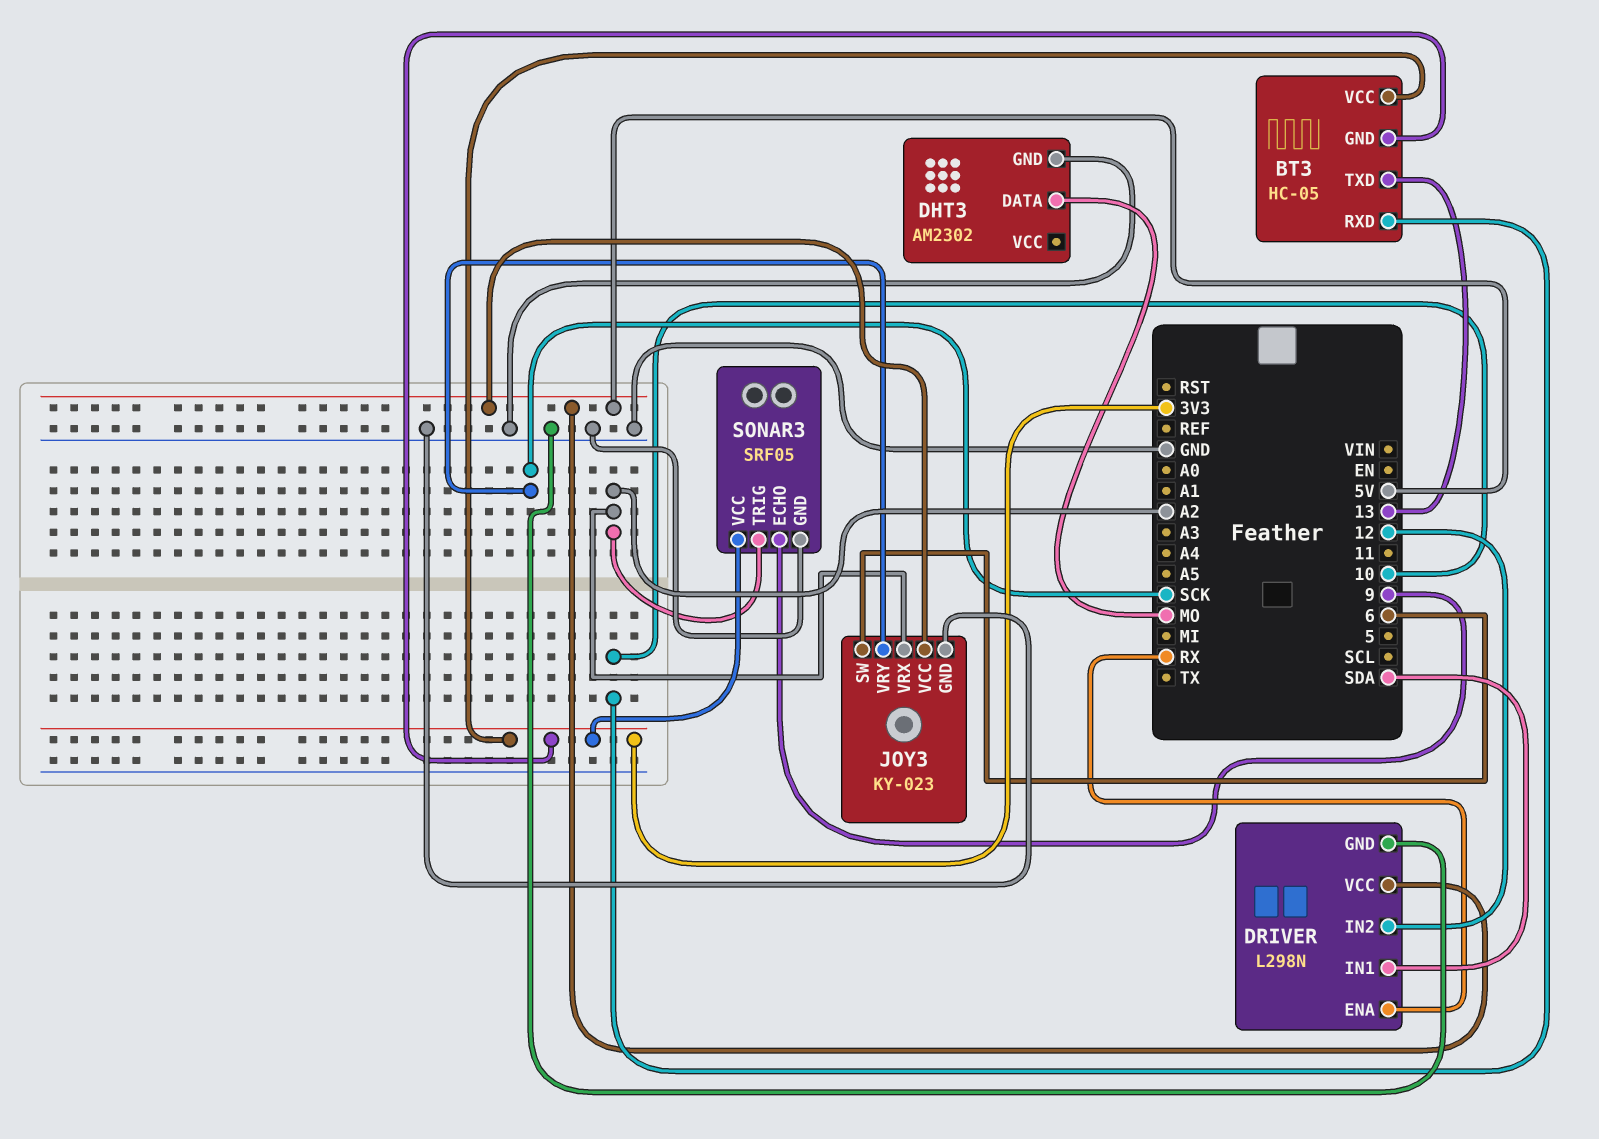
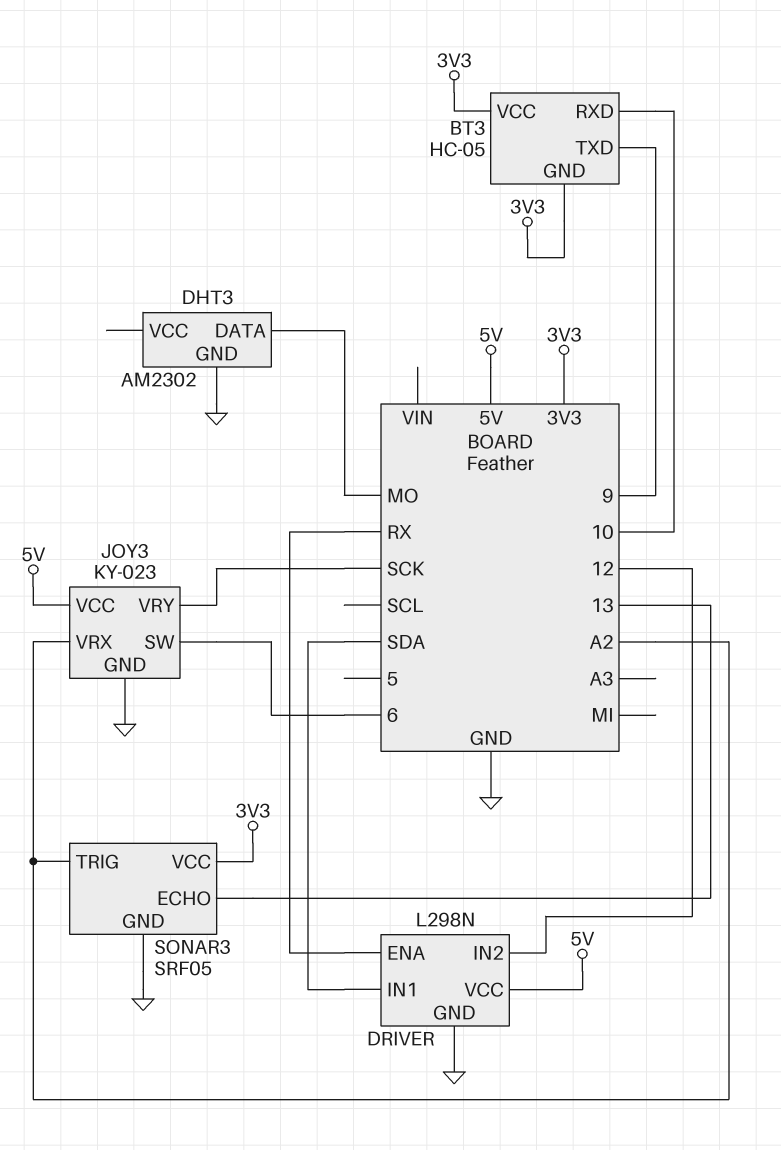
BT3 pin TXD: 13 -> 9
SONAR3 pin ECHO: 9 -> 13

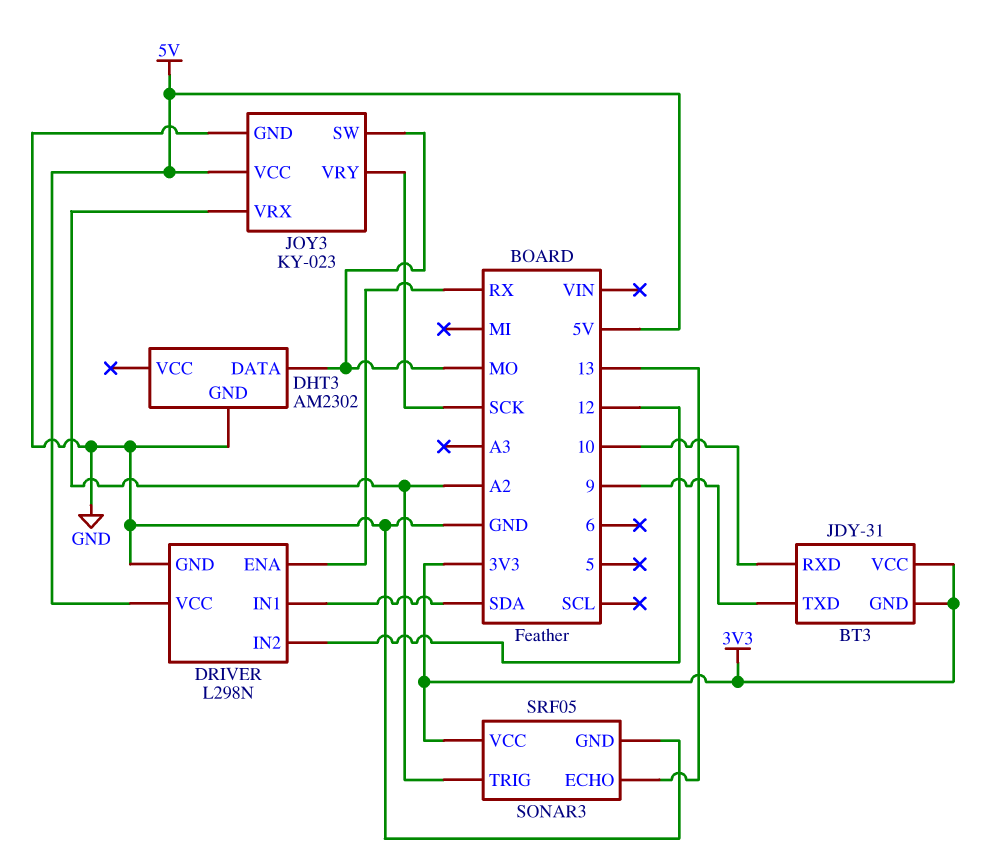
BT3: HC-05 -> JDY-31
JOY3 pin SW: 6 -> MO

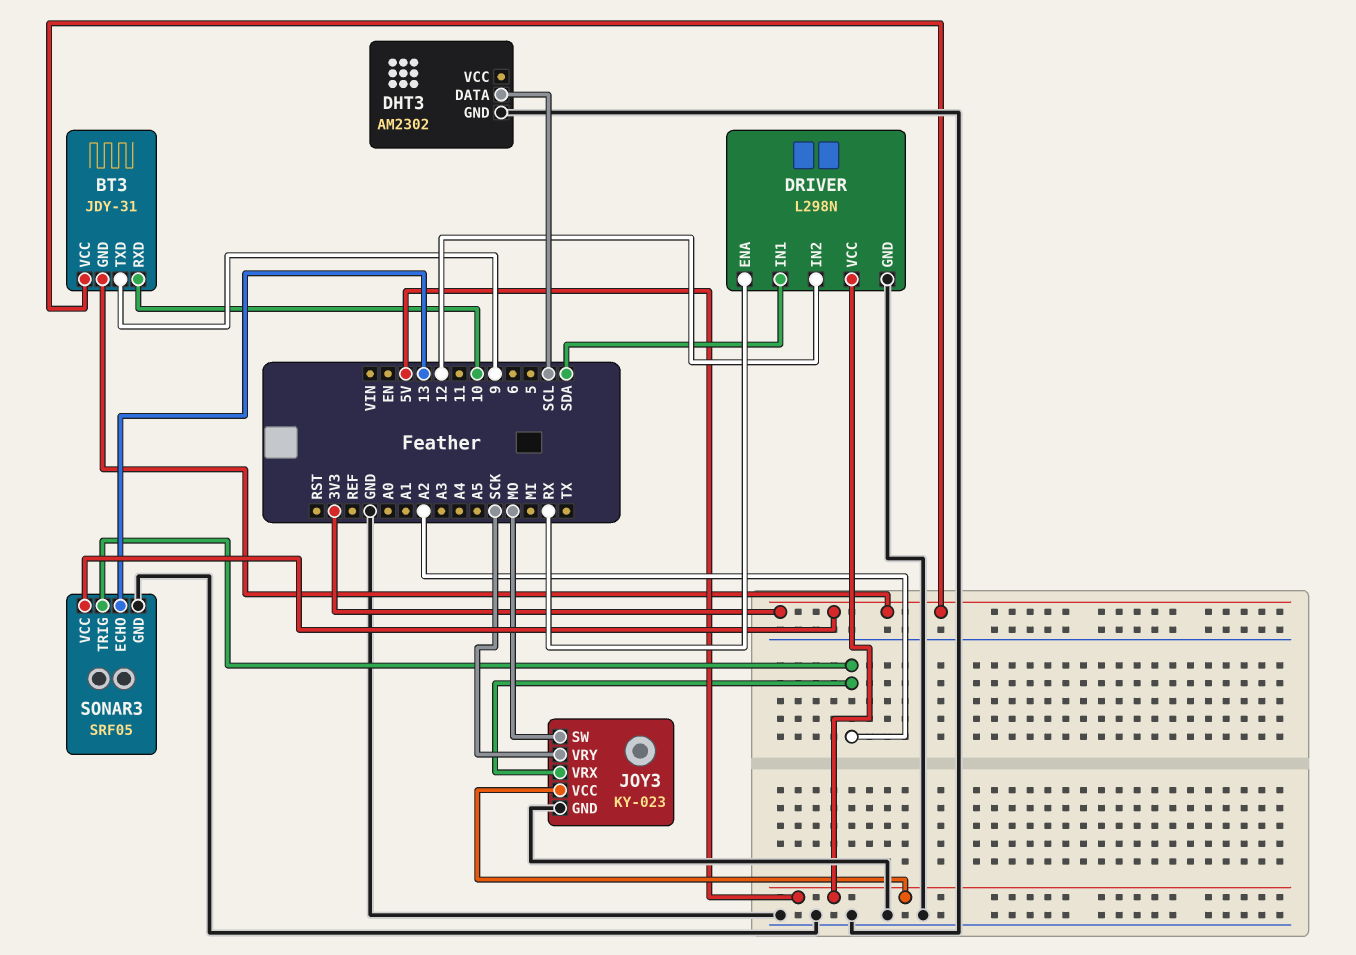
DHT3 pin DATA: MO -> SCL

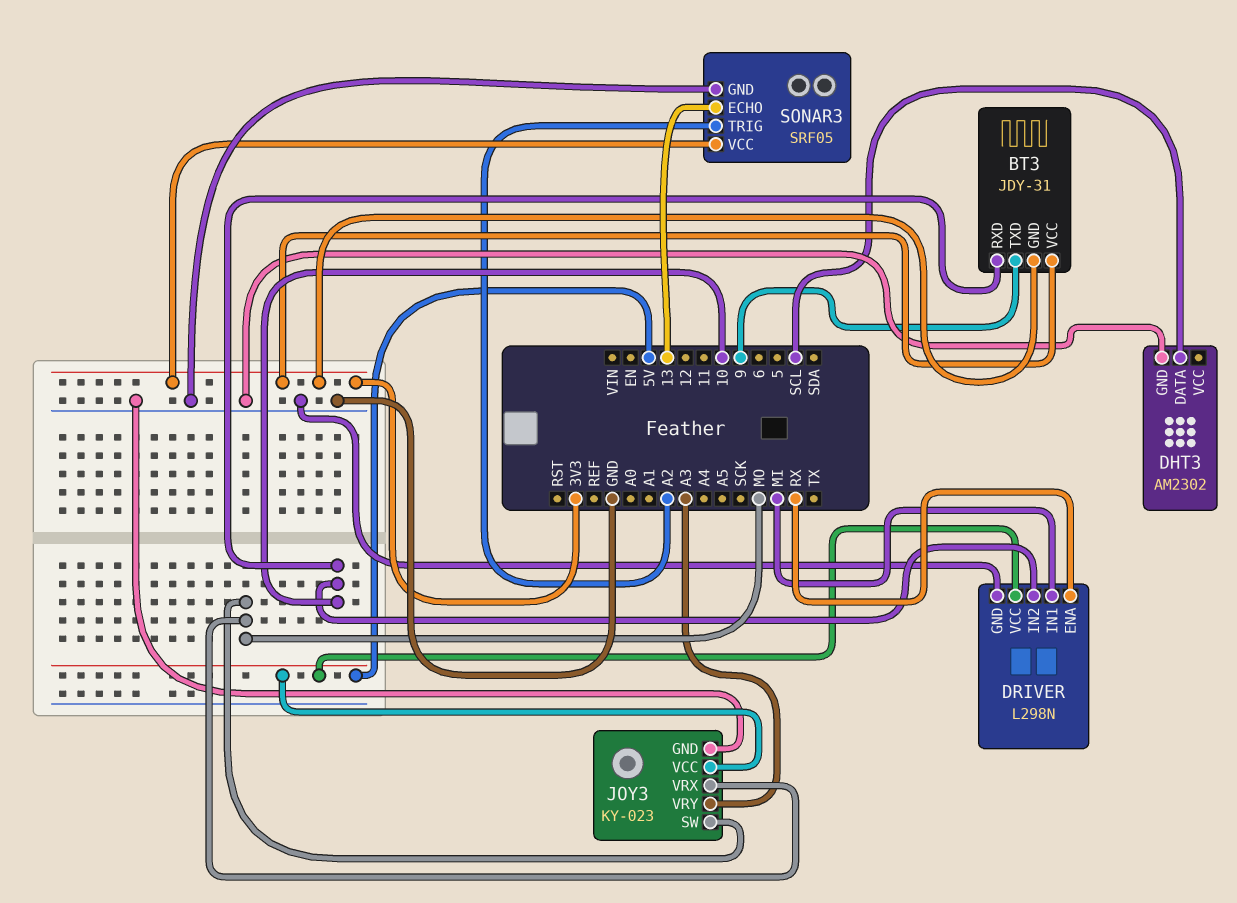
DRIVER pin IN1: SDA -> MI
DRIVER pin IN2: 12 -> 10
JOY3 pin VRX: A2 -> MO
JOY3 pin VRY: SCK -> A3

